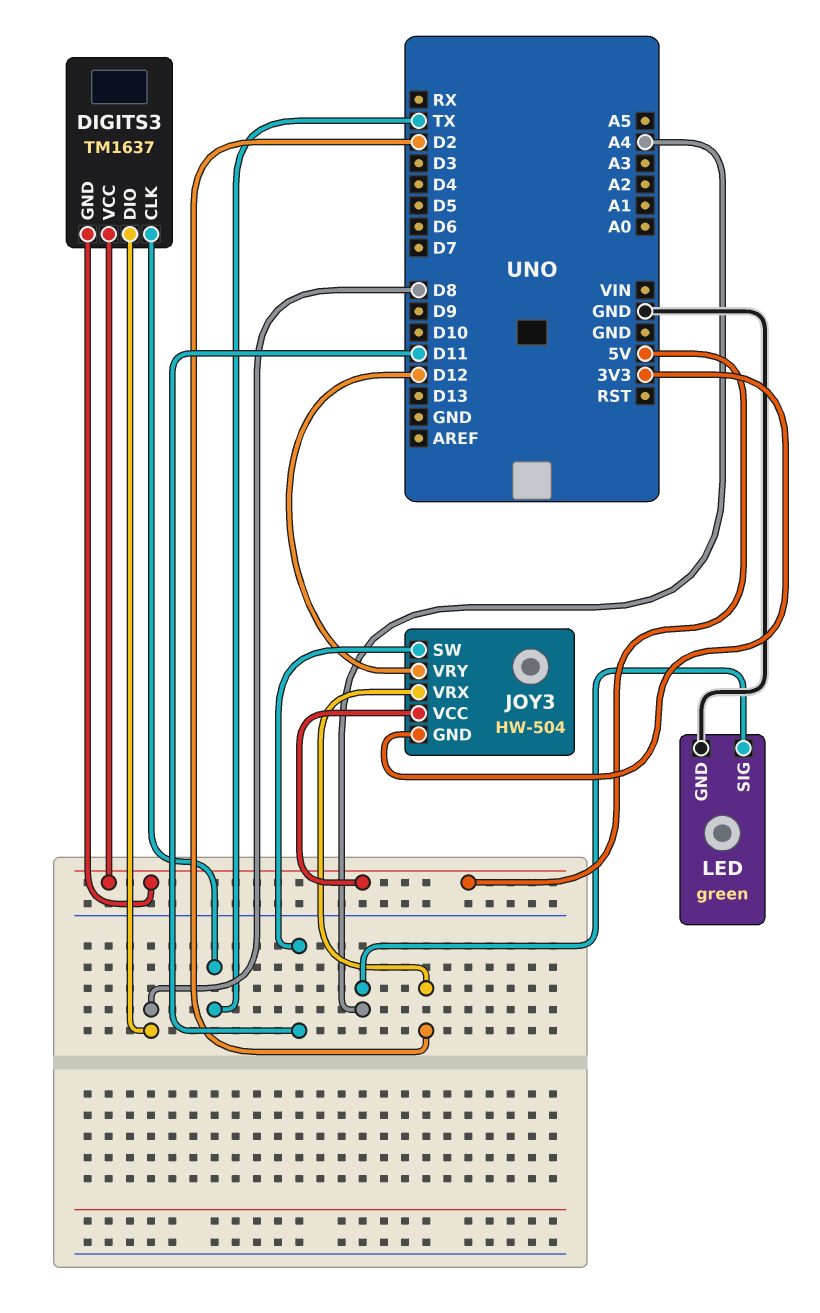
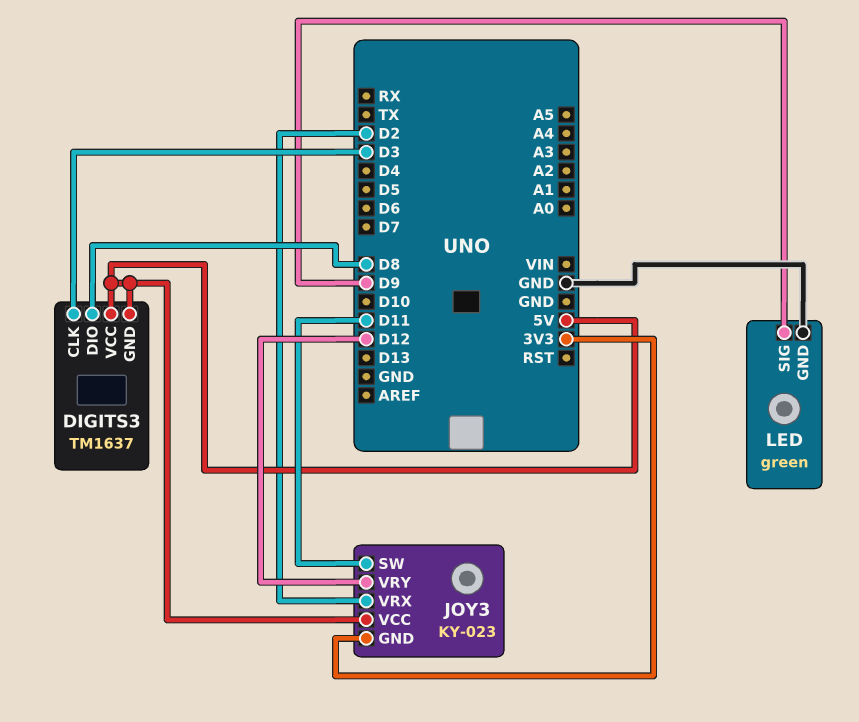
DIGITS3 pin CLK: TX -> D3
JOY3: HW-504 -> KY-023
LED pin SIG: A4 -> D9

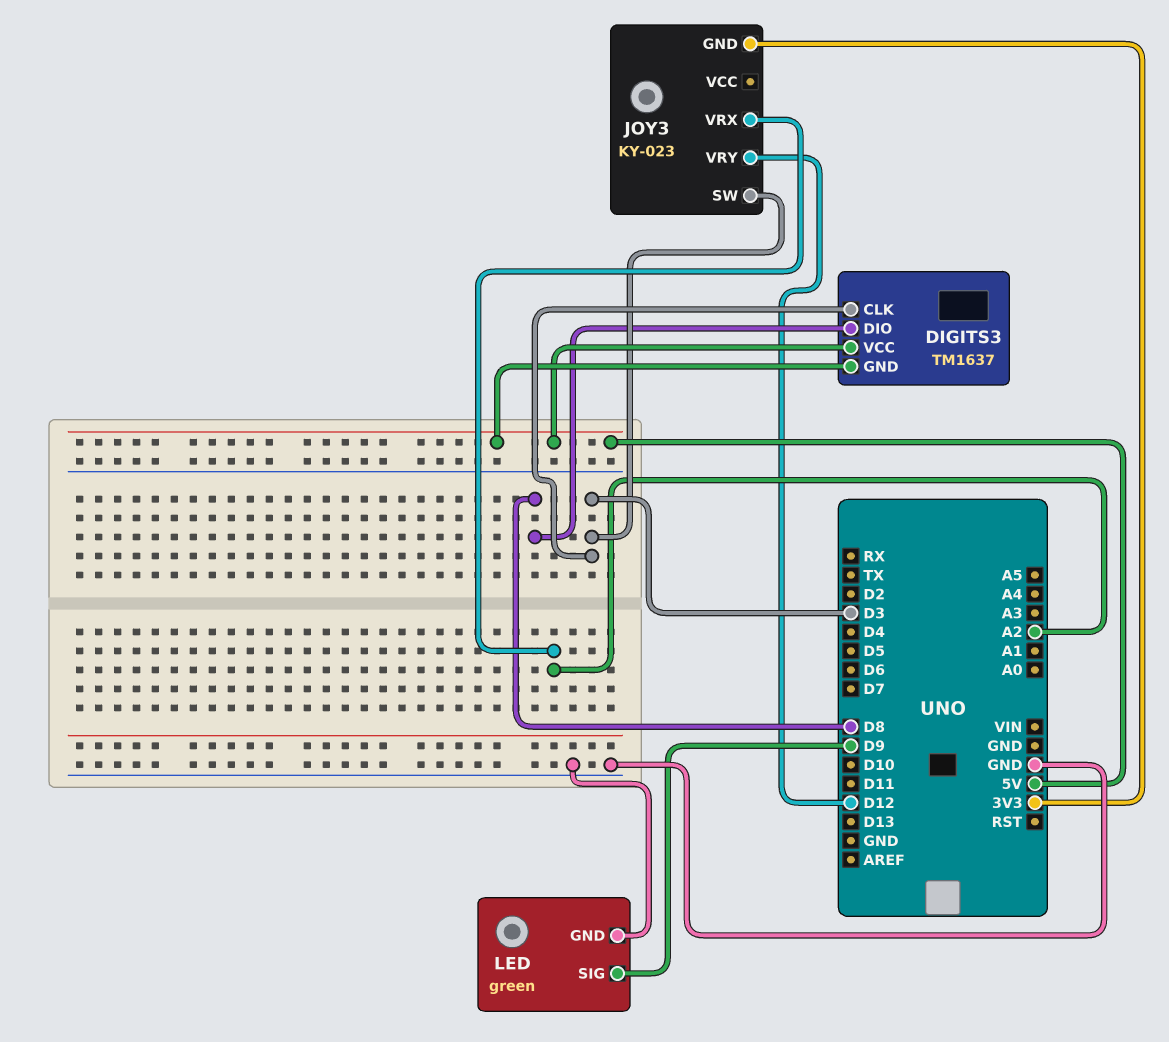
JOY3 pin SW: D11 -> D3
JOY3 pin VCC: 5V -> none
JOY3 pin VRX: D2 -> A2

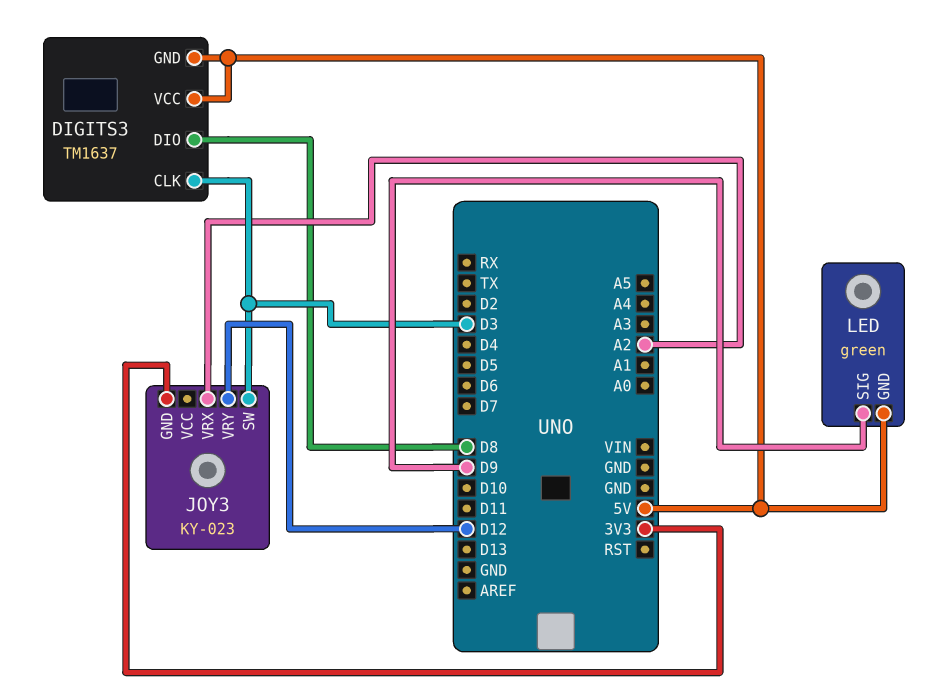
LED pin GND: GND -> 5V

